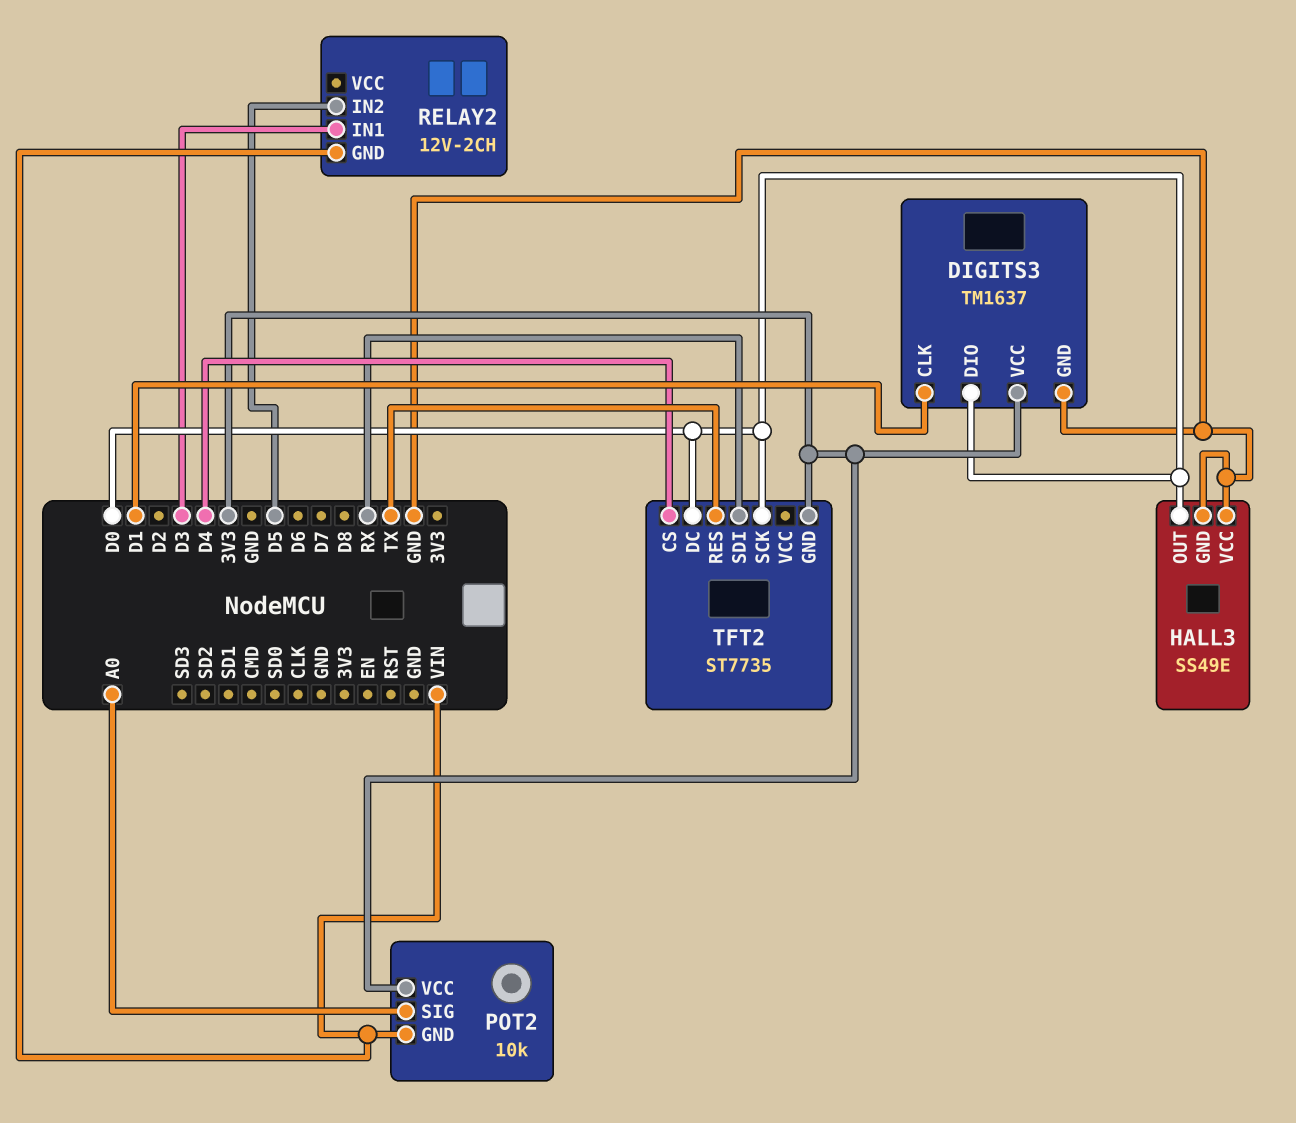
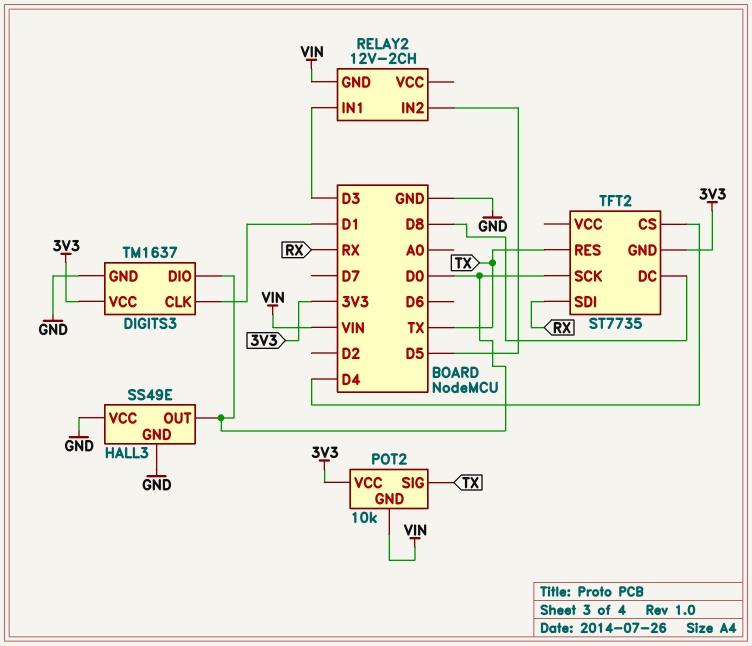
POT2 pin SIG: A0 -> TX
TFT2 pin DC: D0 -> D8

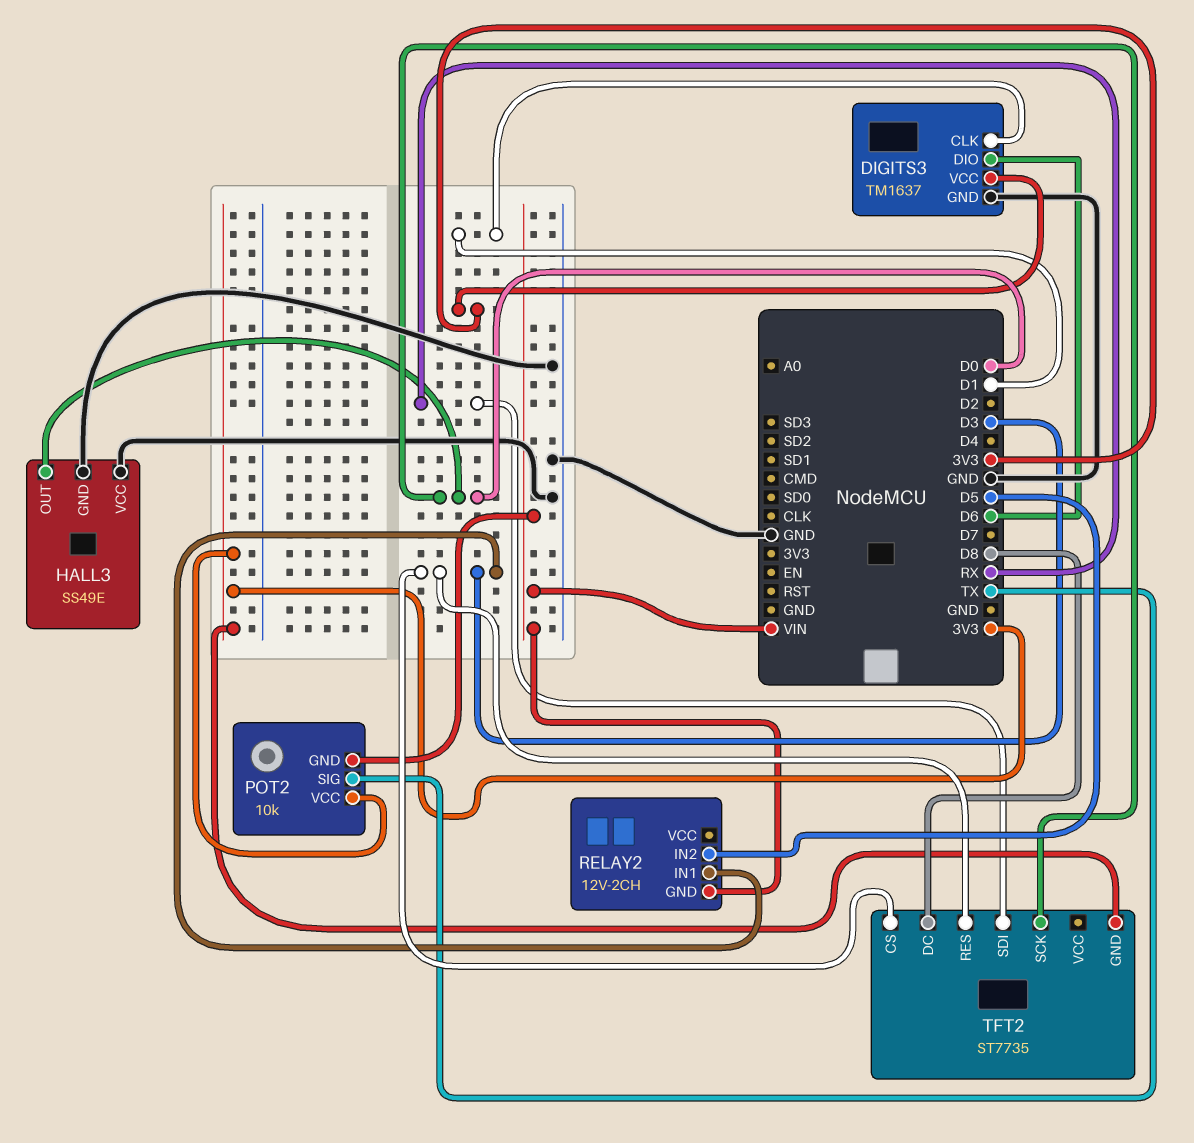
DIGITS3 pin DIO: D0 -> D6
TFT2 pin CS: D4 -> D3
TFT2 pin RES: TX -> D3

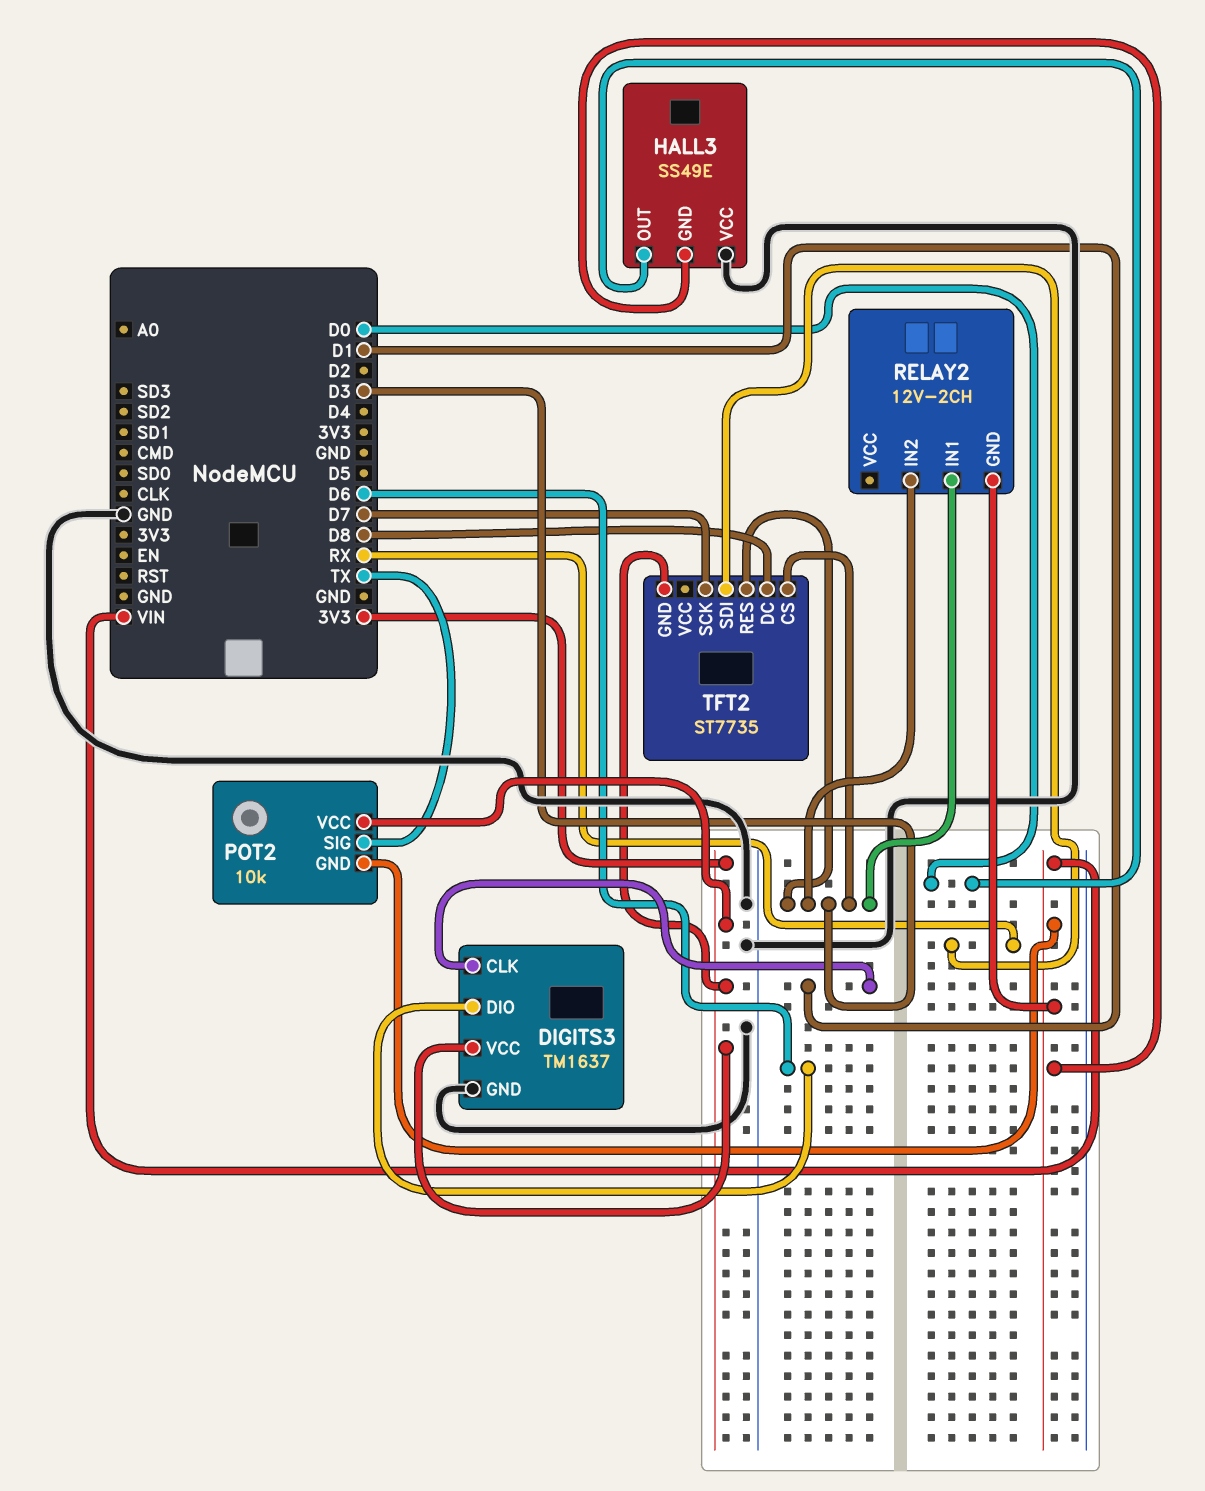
HALL3 pin GND: GND -> VIN
RELAY2 pin IN2: D5 -> D3
TFT2 pin SCK: D0 -> D7

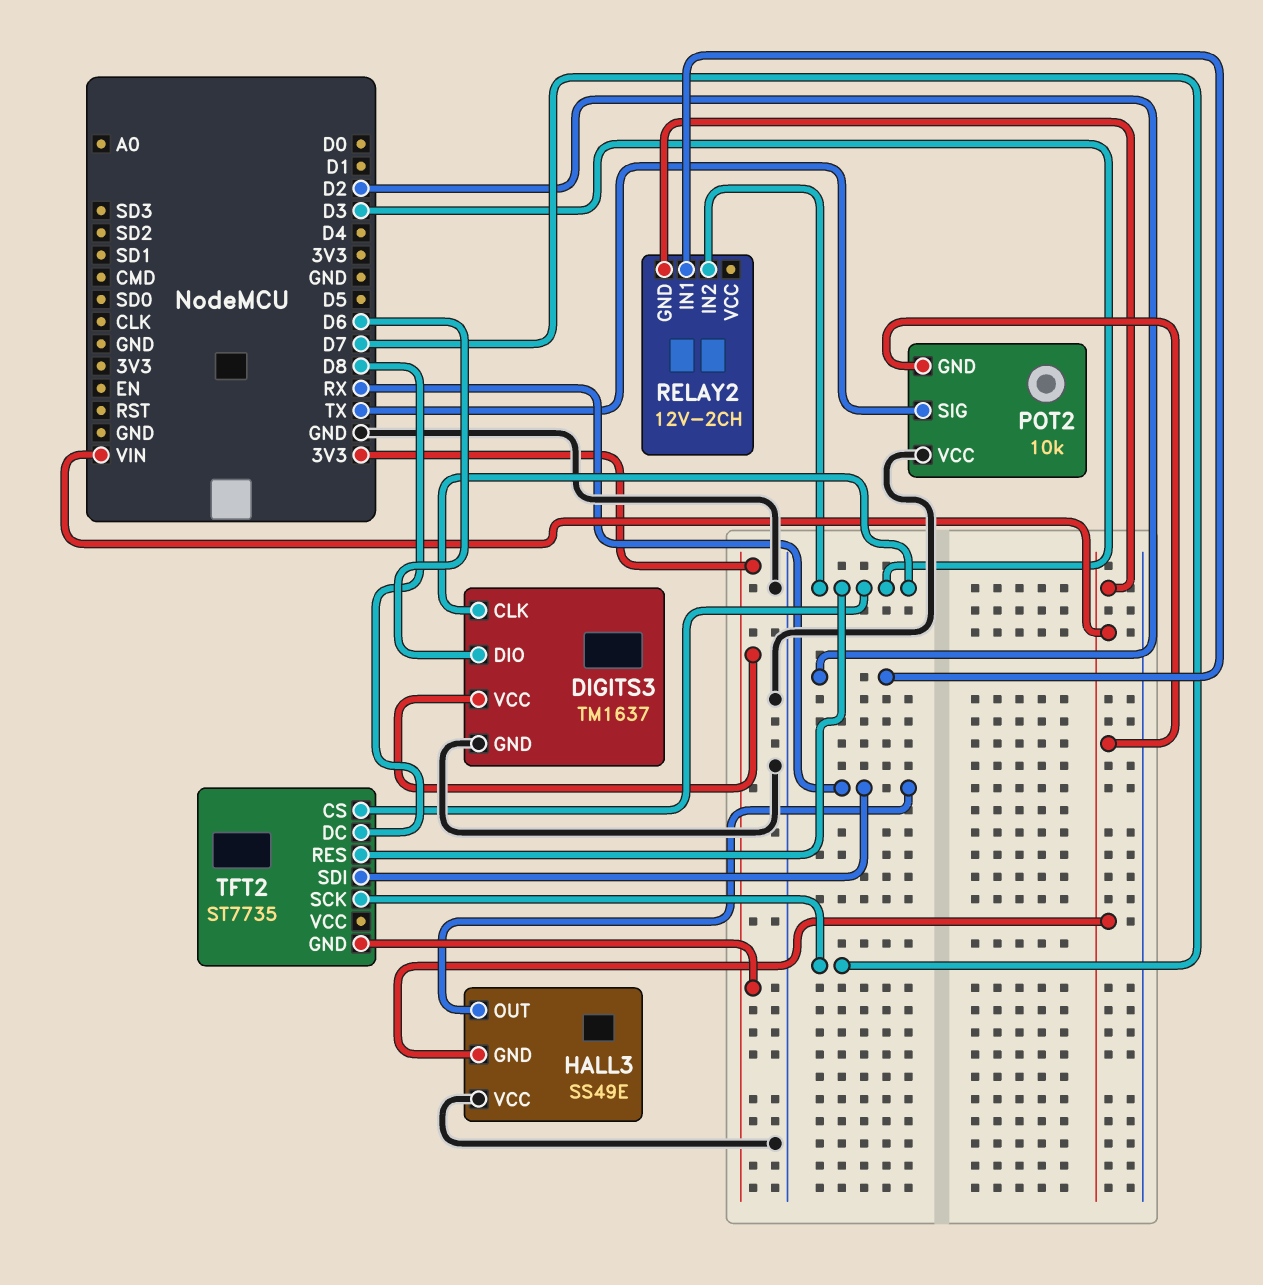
DIGITS3 pin CLK: D1 -> D3
HALL3 pin OUT: D0 -> RX
POT2 pin VCC: 3V3 -> GND
RELAY2 pin IN1: D3 -> D2

